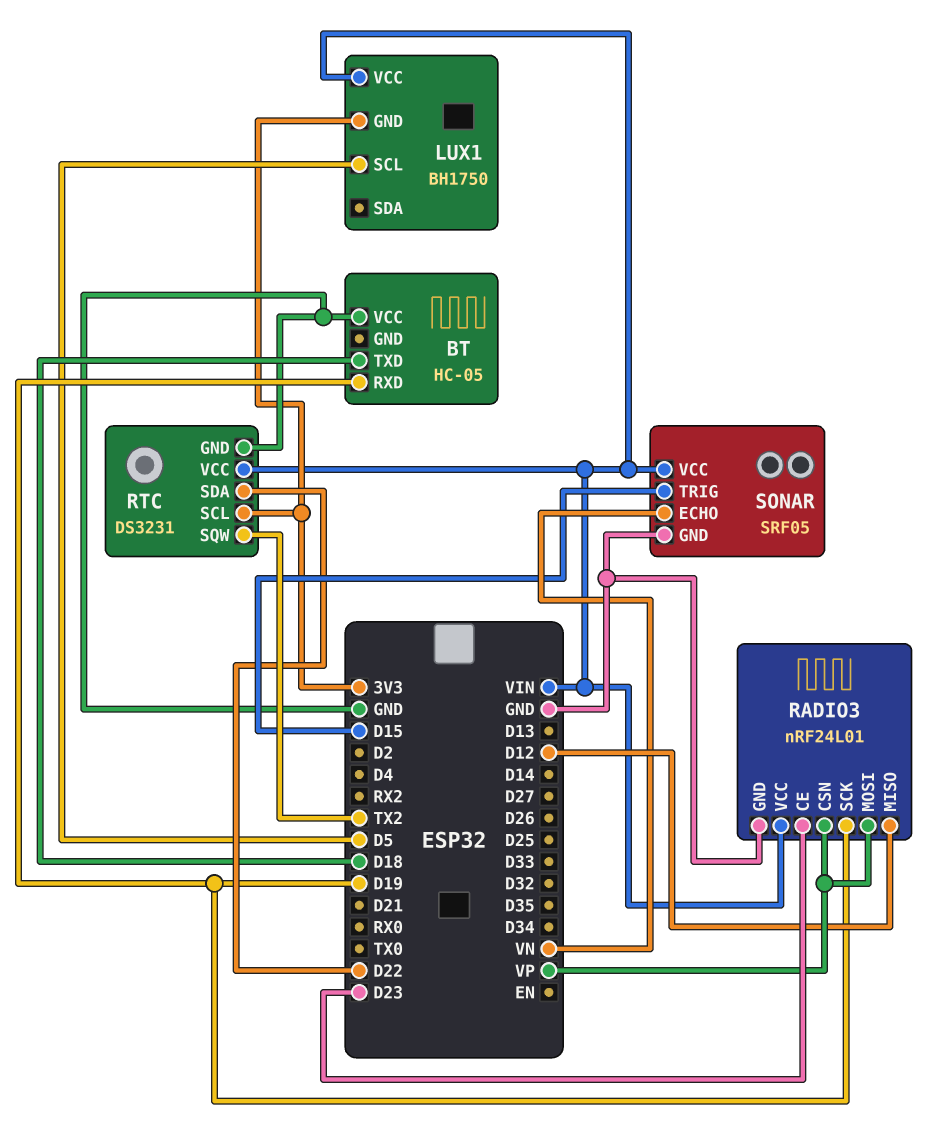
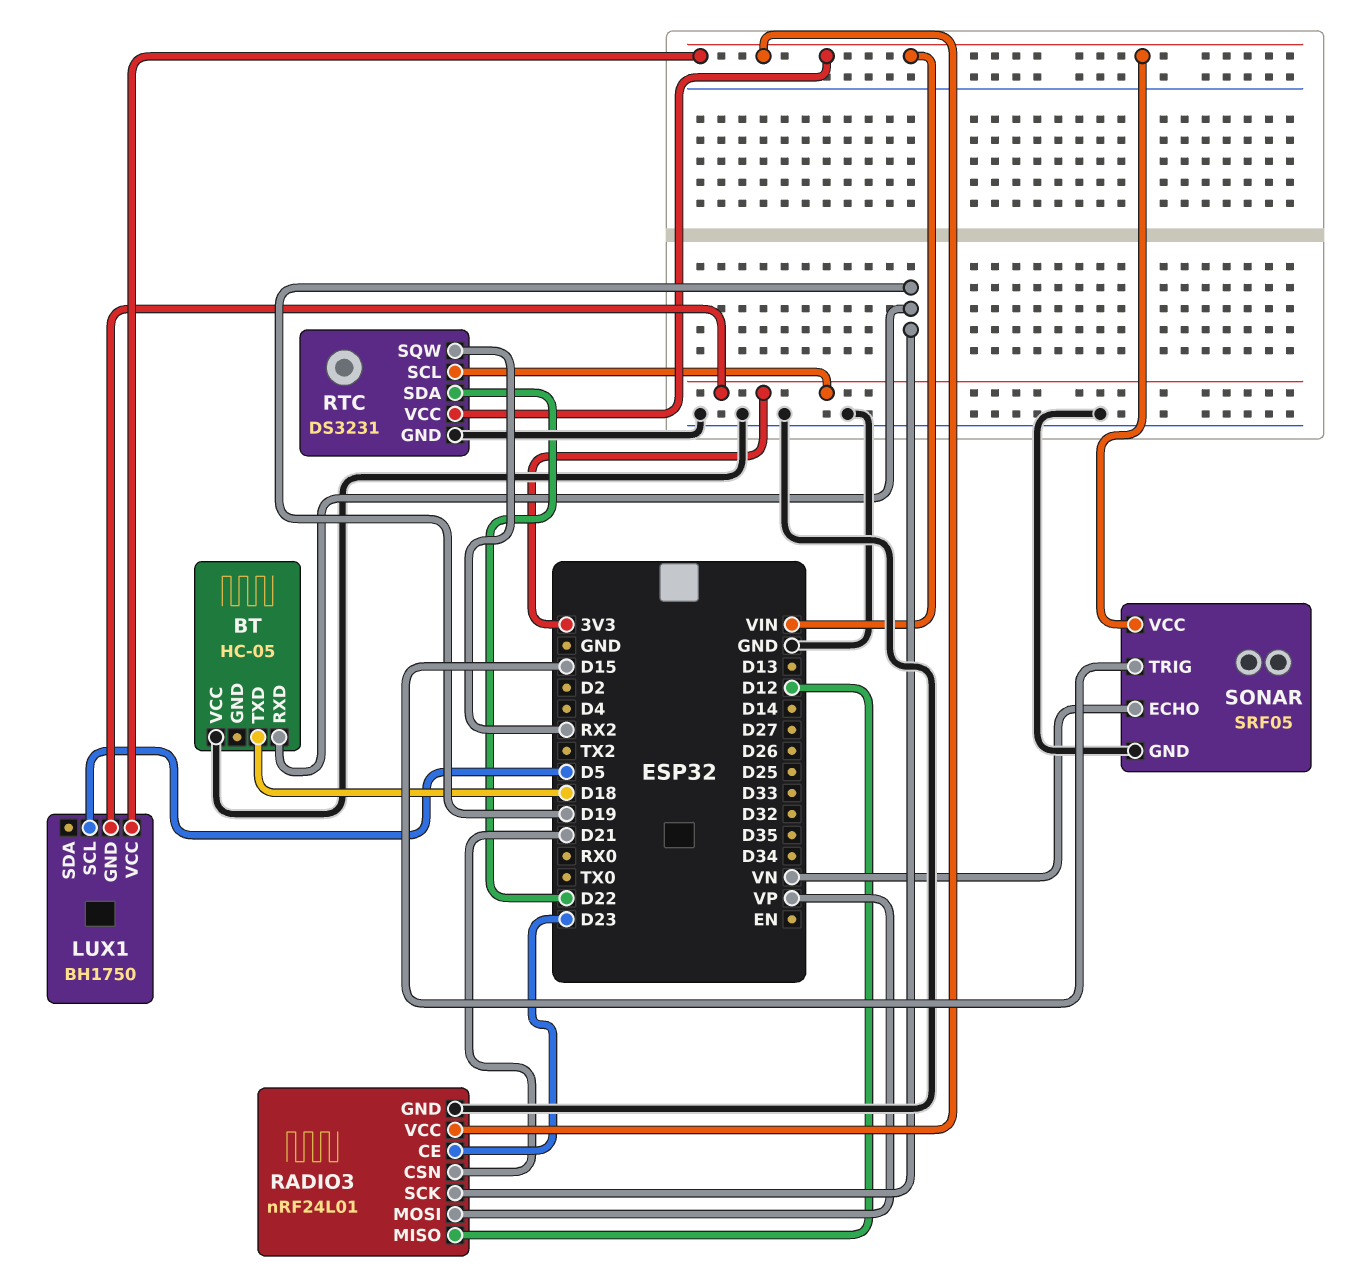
RADIO3 pin CSN: VP -> D21
RTC pin SQW: TX2 -> RX2

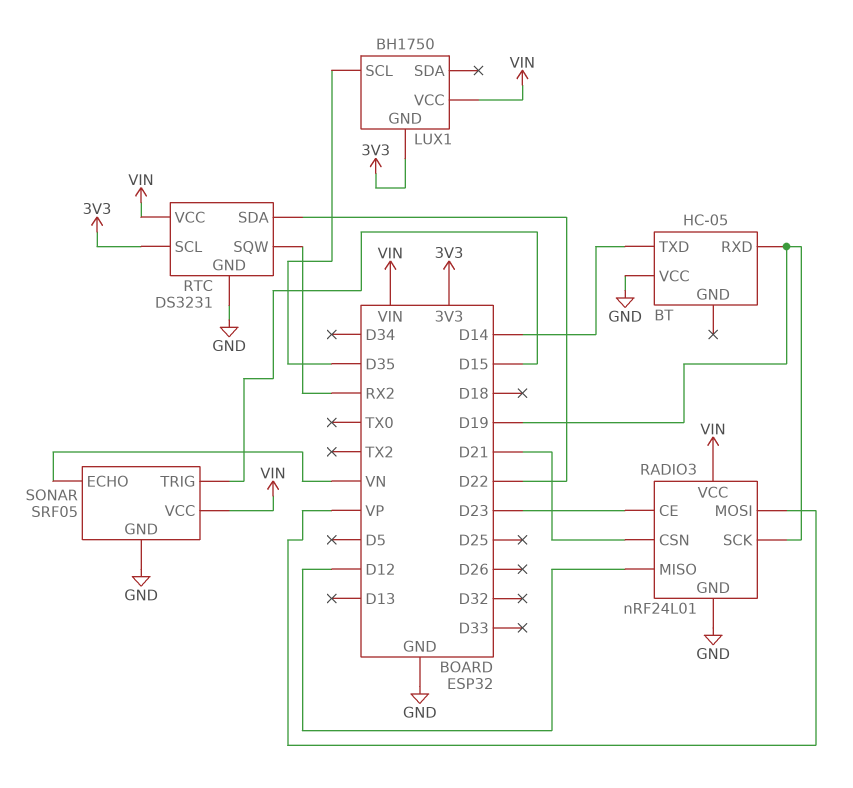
BT pin TXD: D18 -> D14
LUX1 pin SCL: D5 -> D35

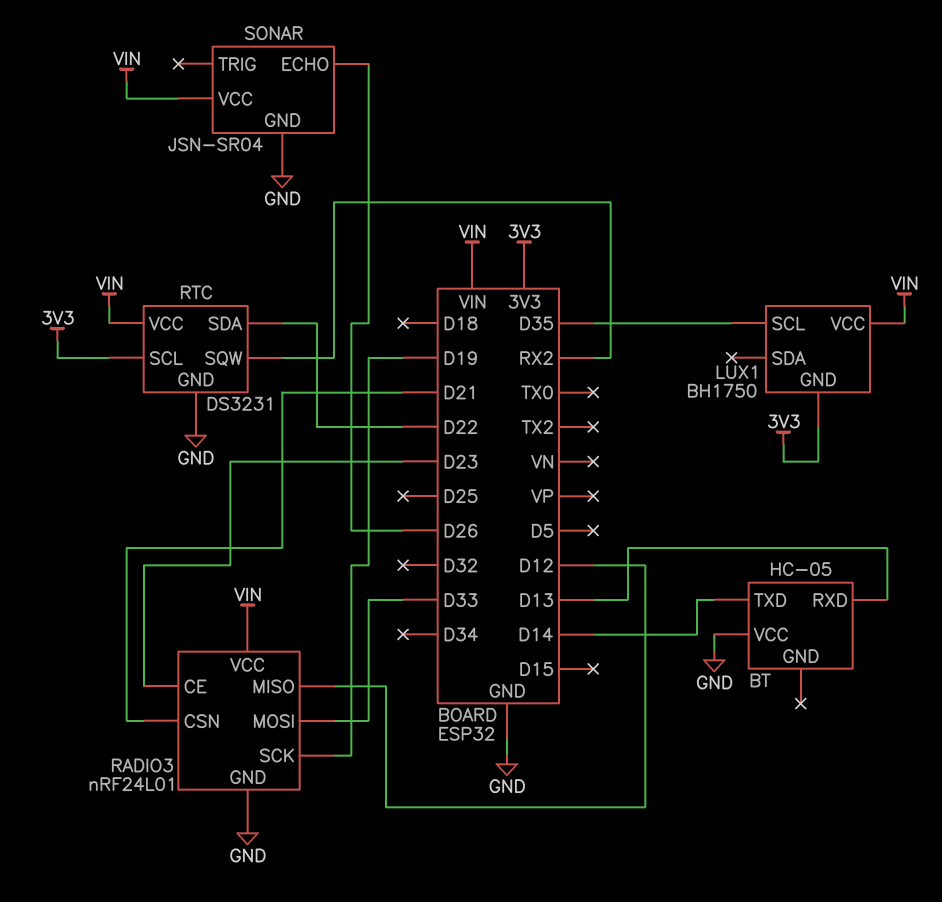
BT pin RXD: D19 -> D13
RADIO3 pin MOSI: VP -> D33
SONAR: SRF05 -> JSN-SR04
SONAR pin ECHO: VN -> D26
SONAR pin TRIG: D15 -> none

